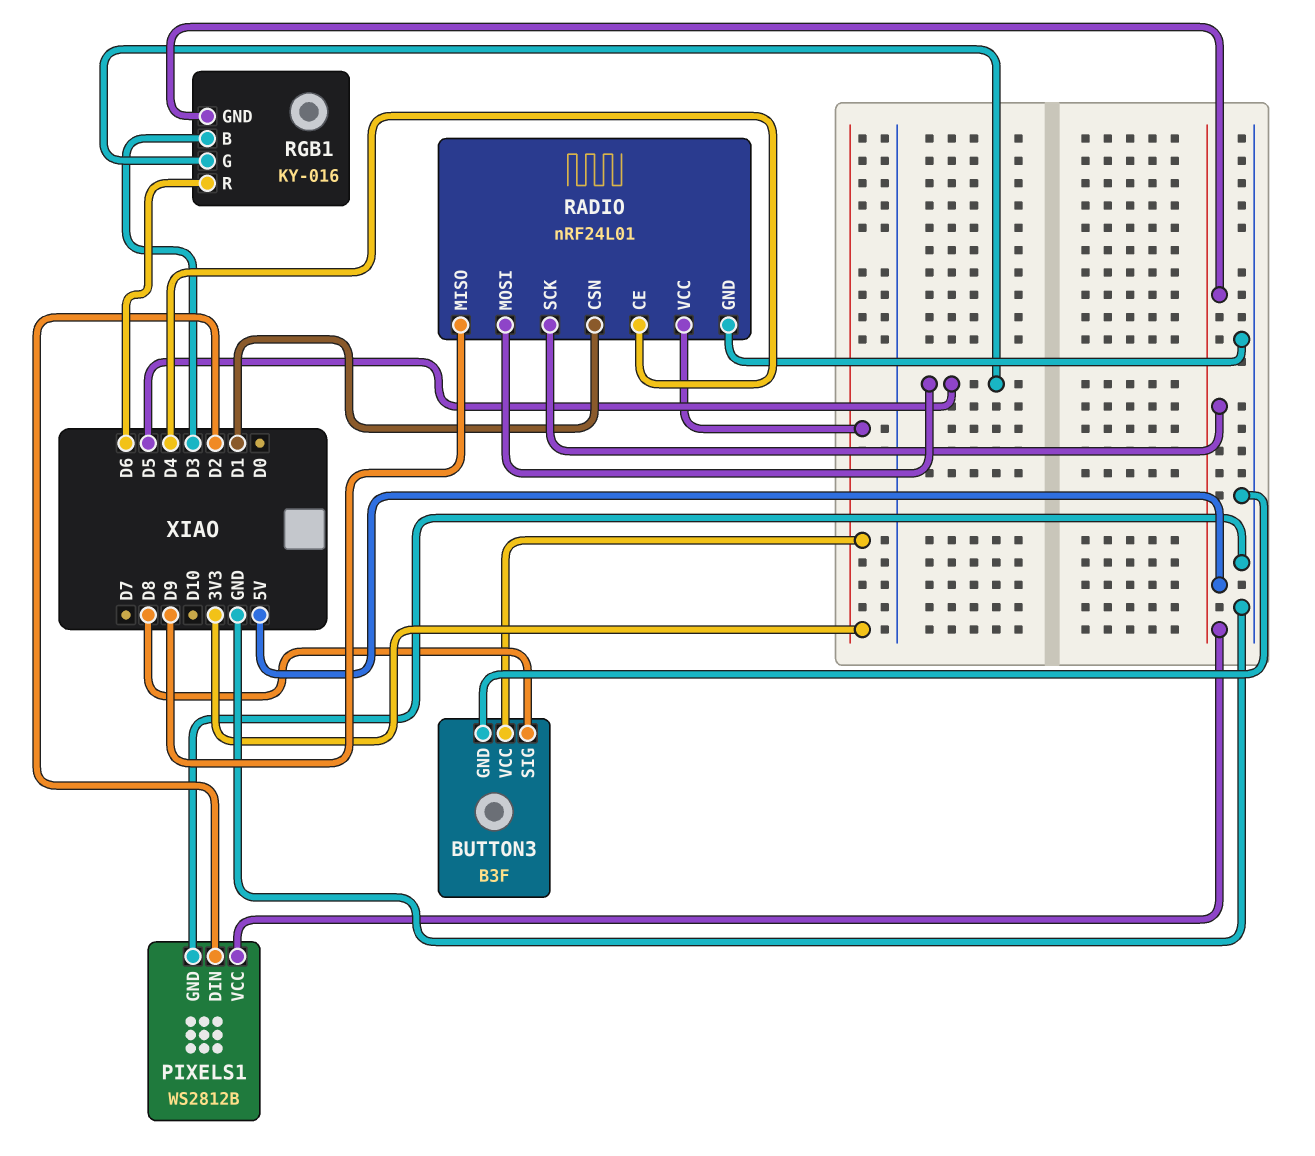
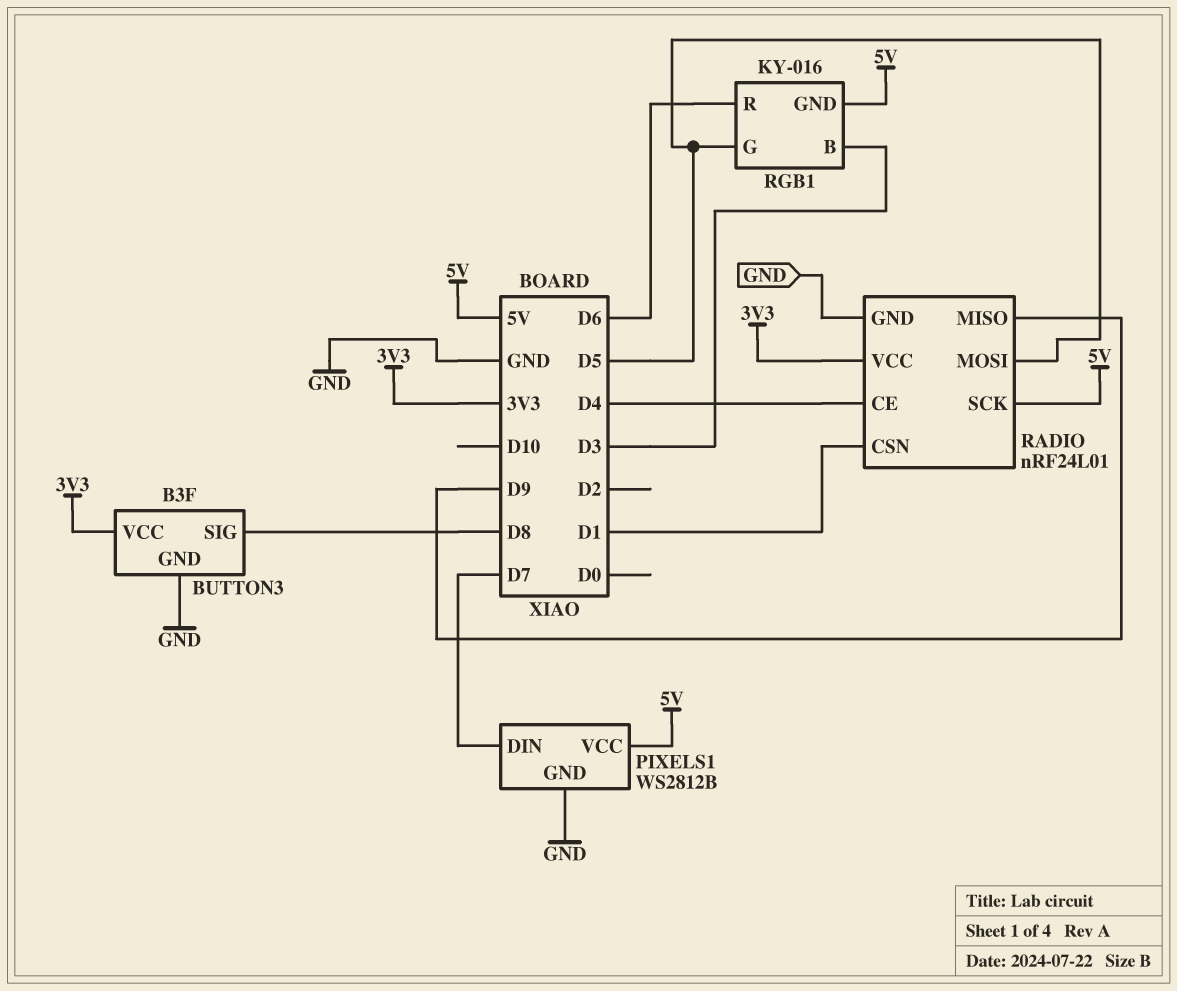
PIXELS1 pin DIN: D2 -> D7

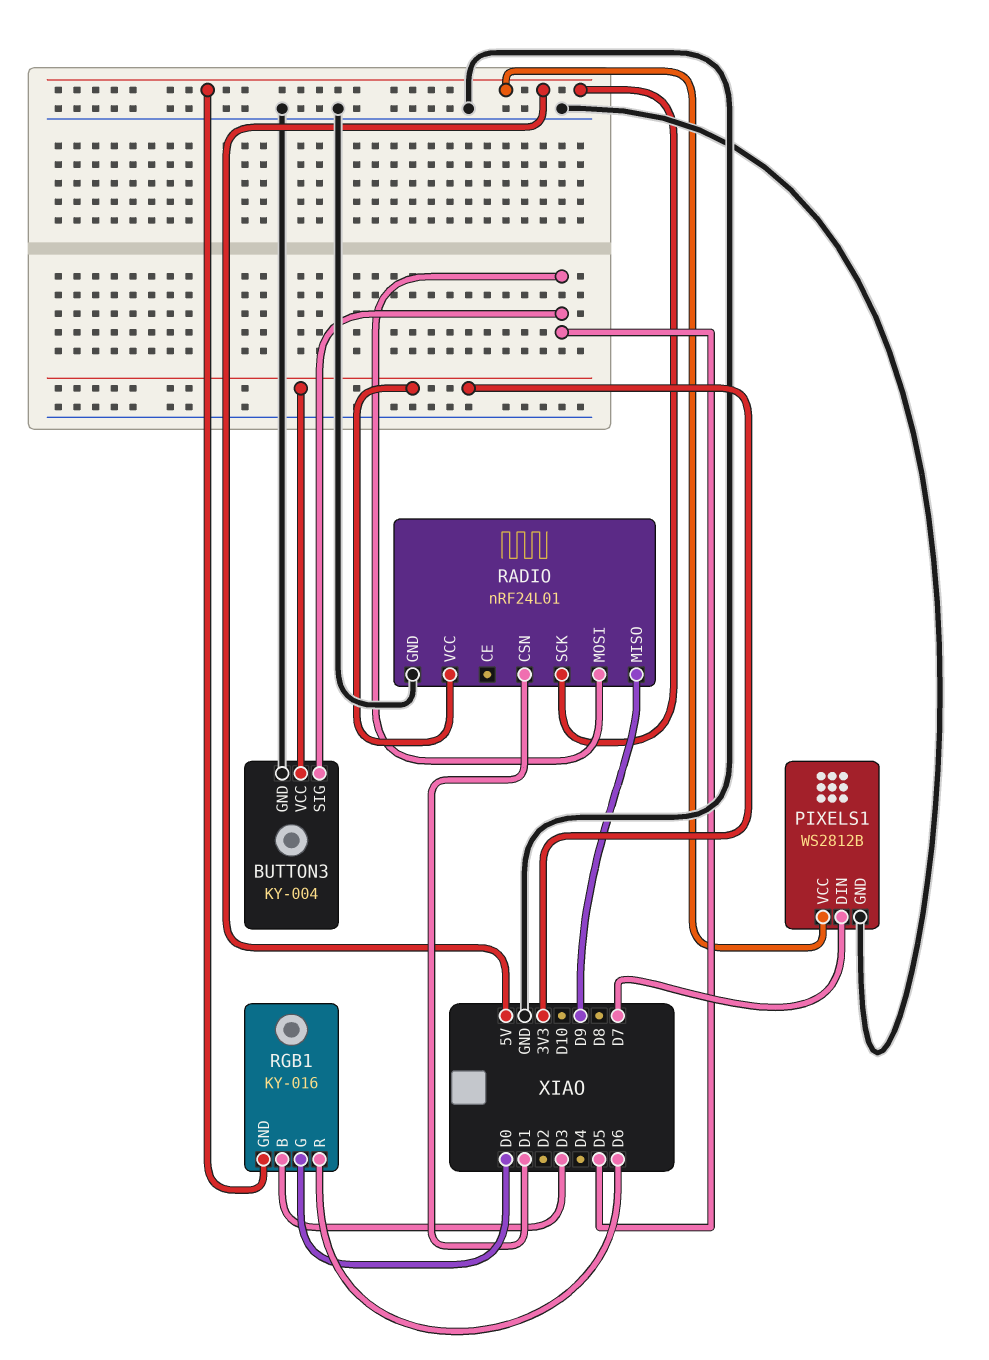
BUTTON3: B3F -> KY-004
BUTTON3 pin SIG: D8 -> D5
RADIO pin CE: D4 -> none
RGB1 pin G: D5 -> D0

